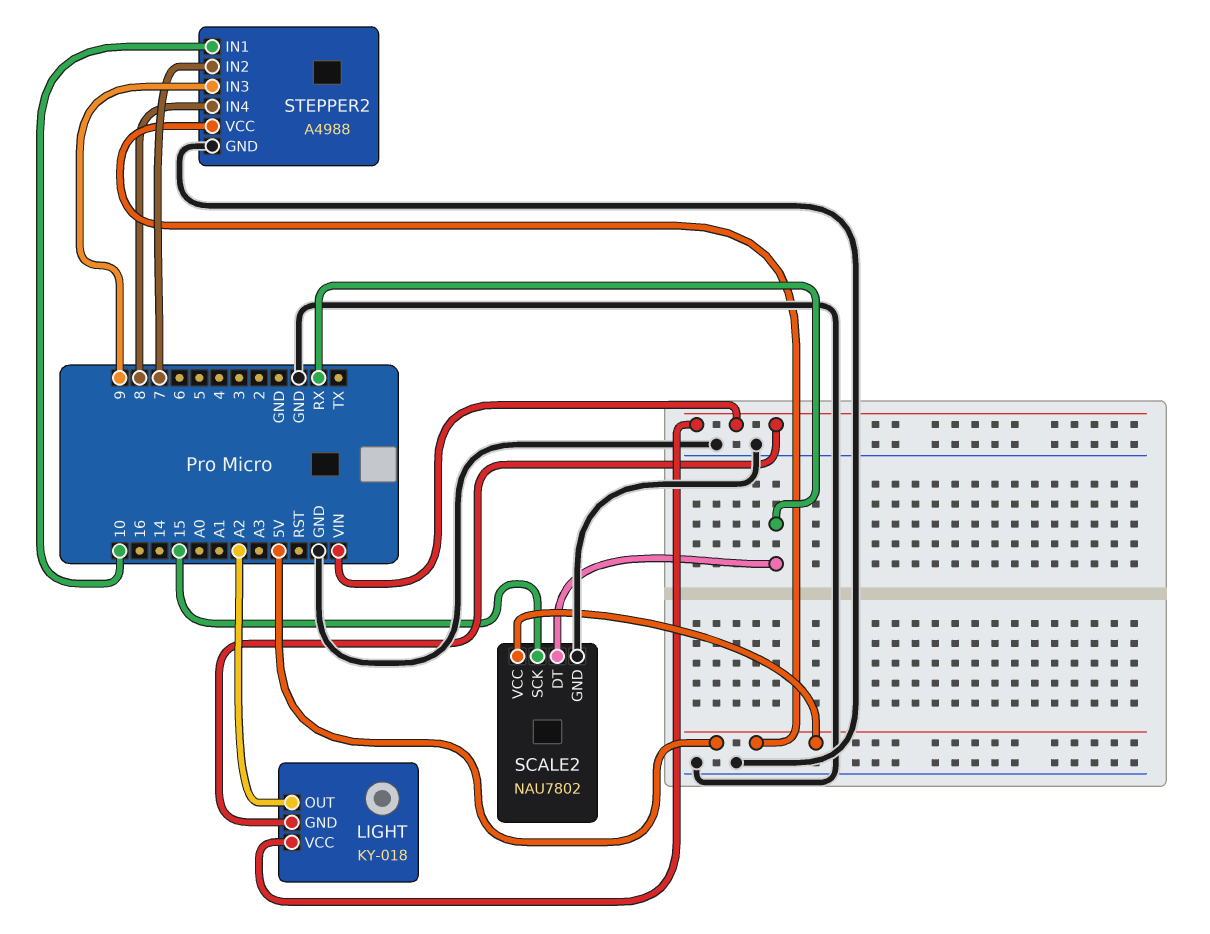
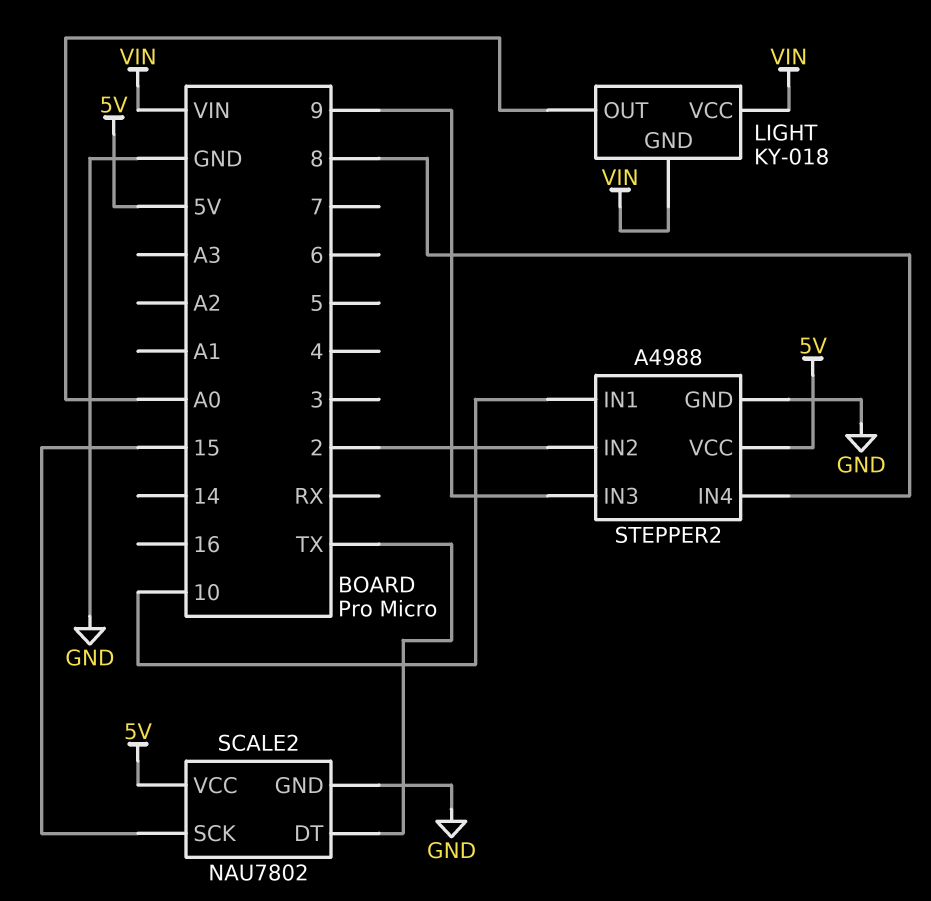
LIGHT pin OUT: A2 -> A0
SCALE2 pin DT: RX -> TX
STEPPER2 pin IN2: 7 -> 2

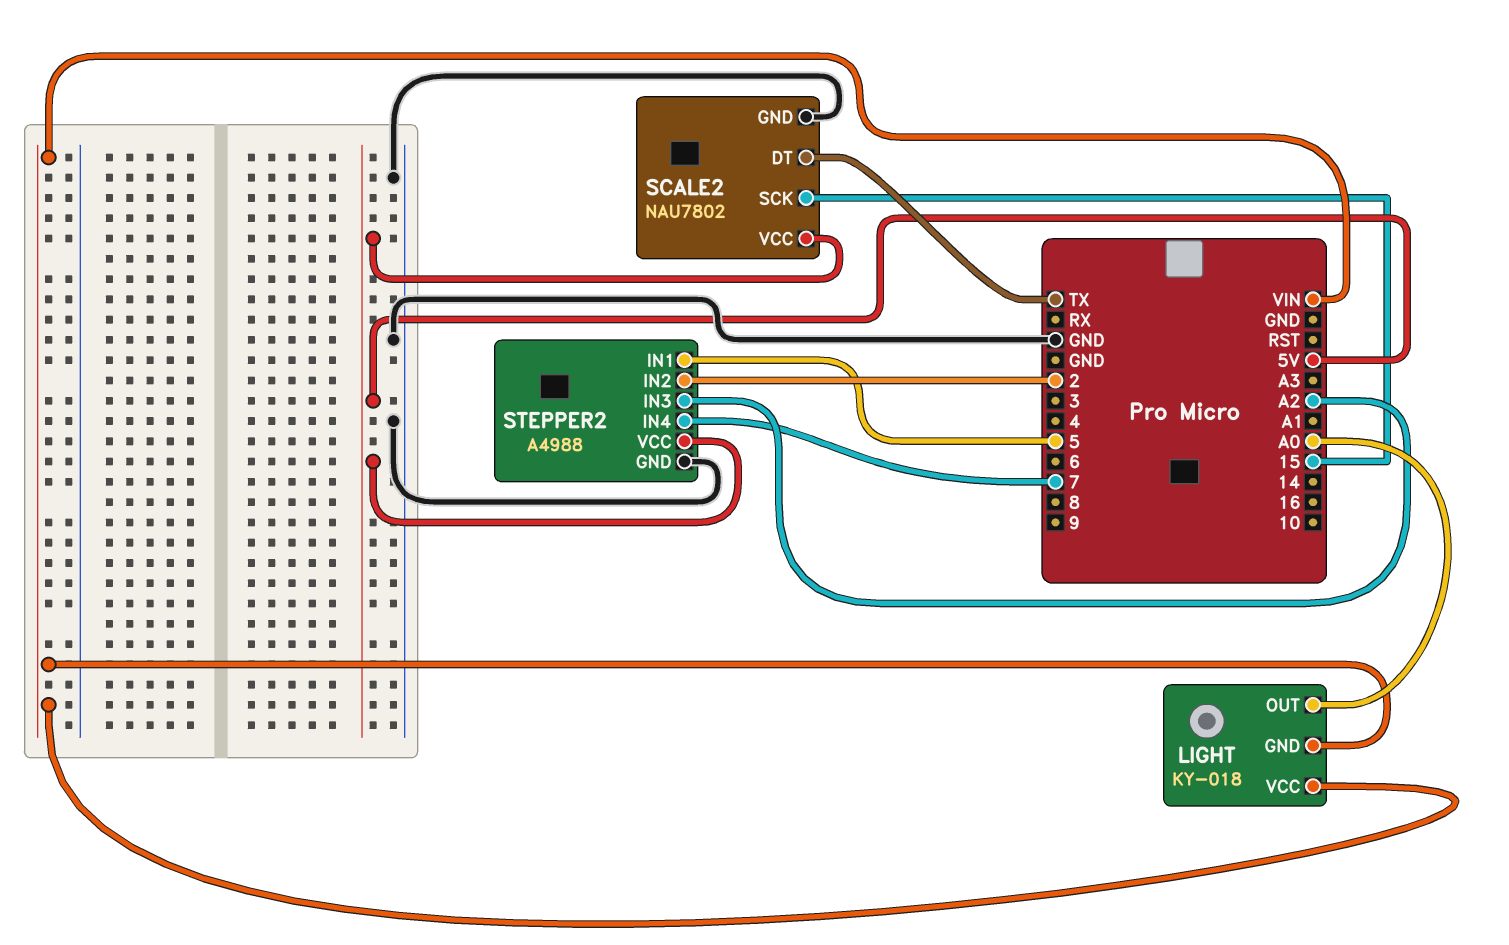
STEPPER2 pin IN1: 10 -> 5
STEPPER2 pin IN3: 9 -> A2
STEPPER2 pin IN4: 8 -> 7

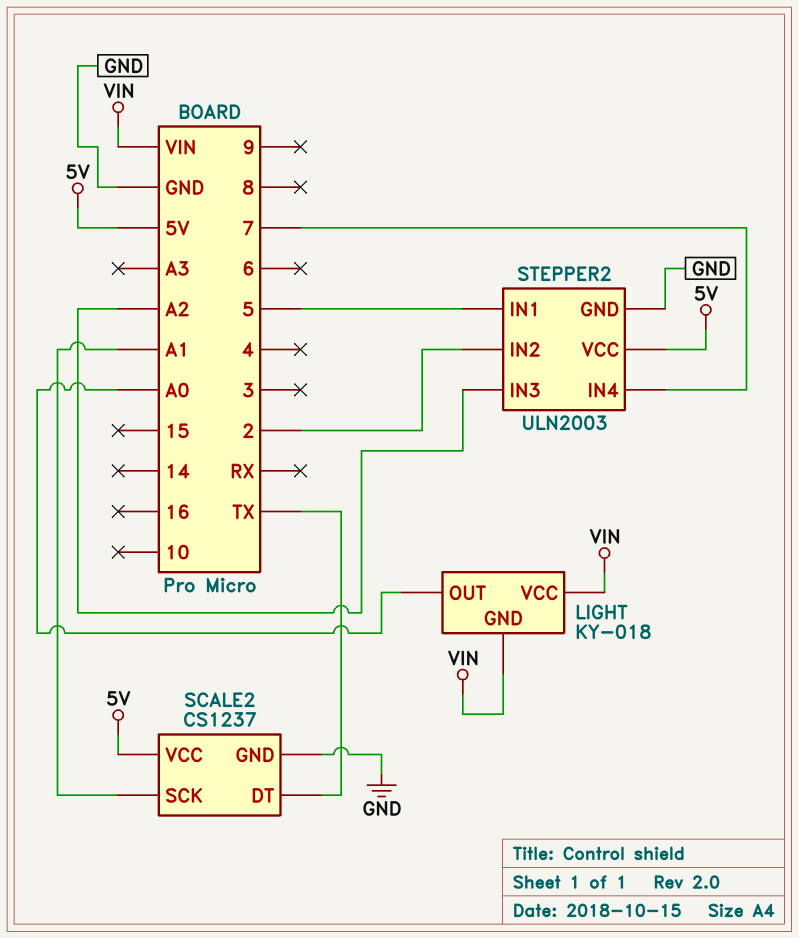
SCALE2: NAU7802 -> CS1237
SCALE2 pin SCK: 15 -> A1
STEPPER2: A4988 -> ULN2003

